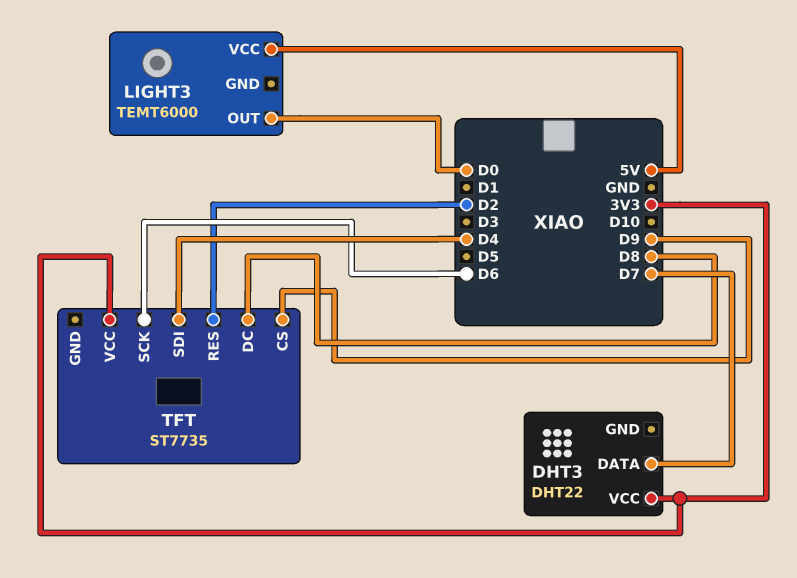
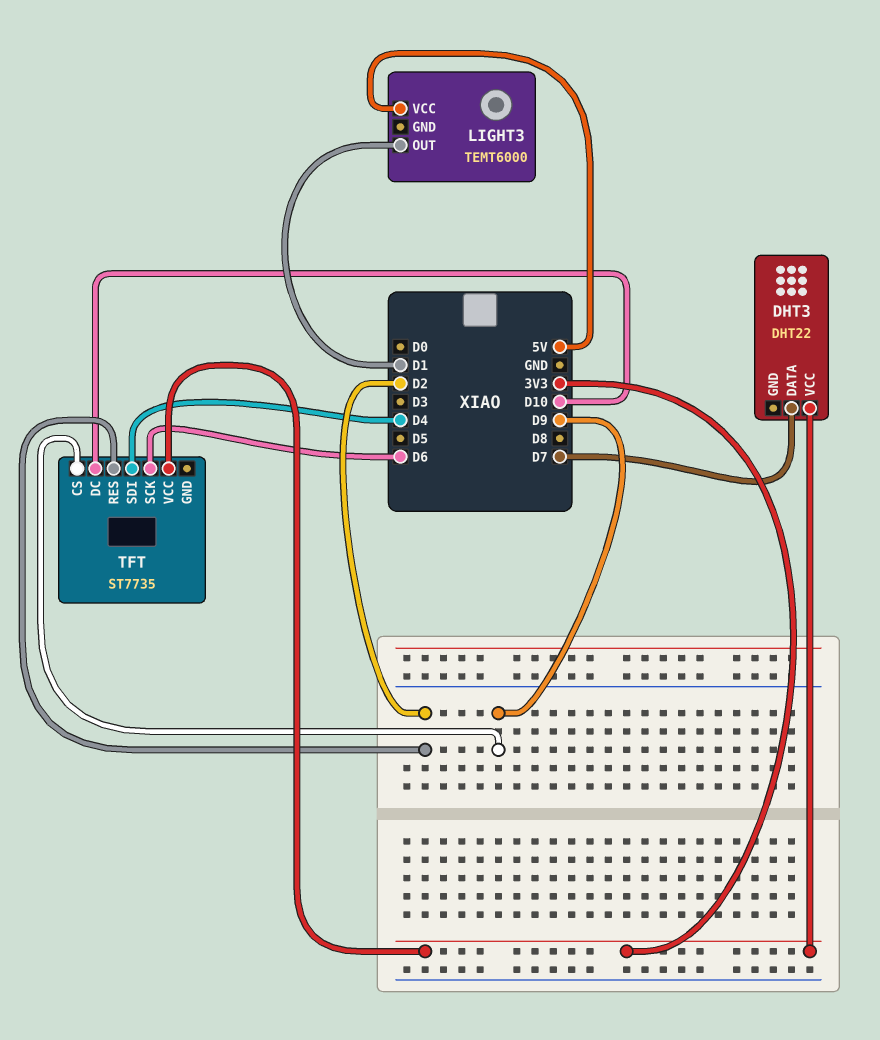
LIGHT3 pin OUT: D0 -> D1
TFT pin DC: D8 -> D10

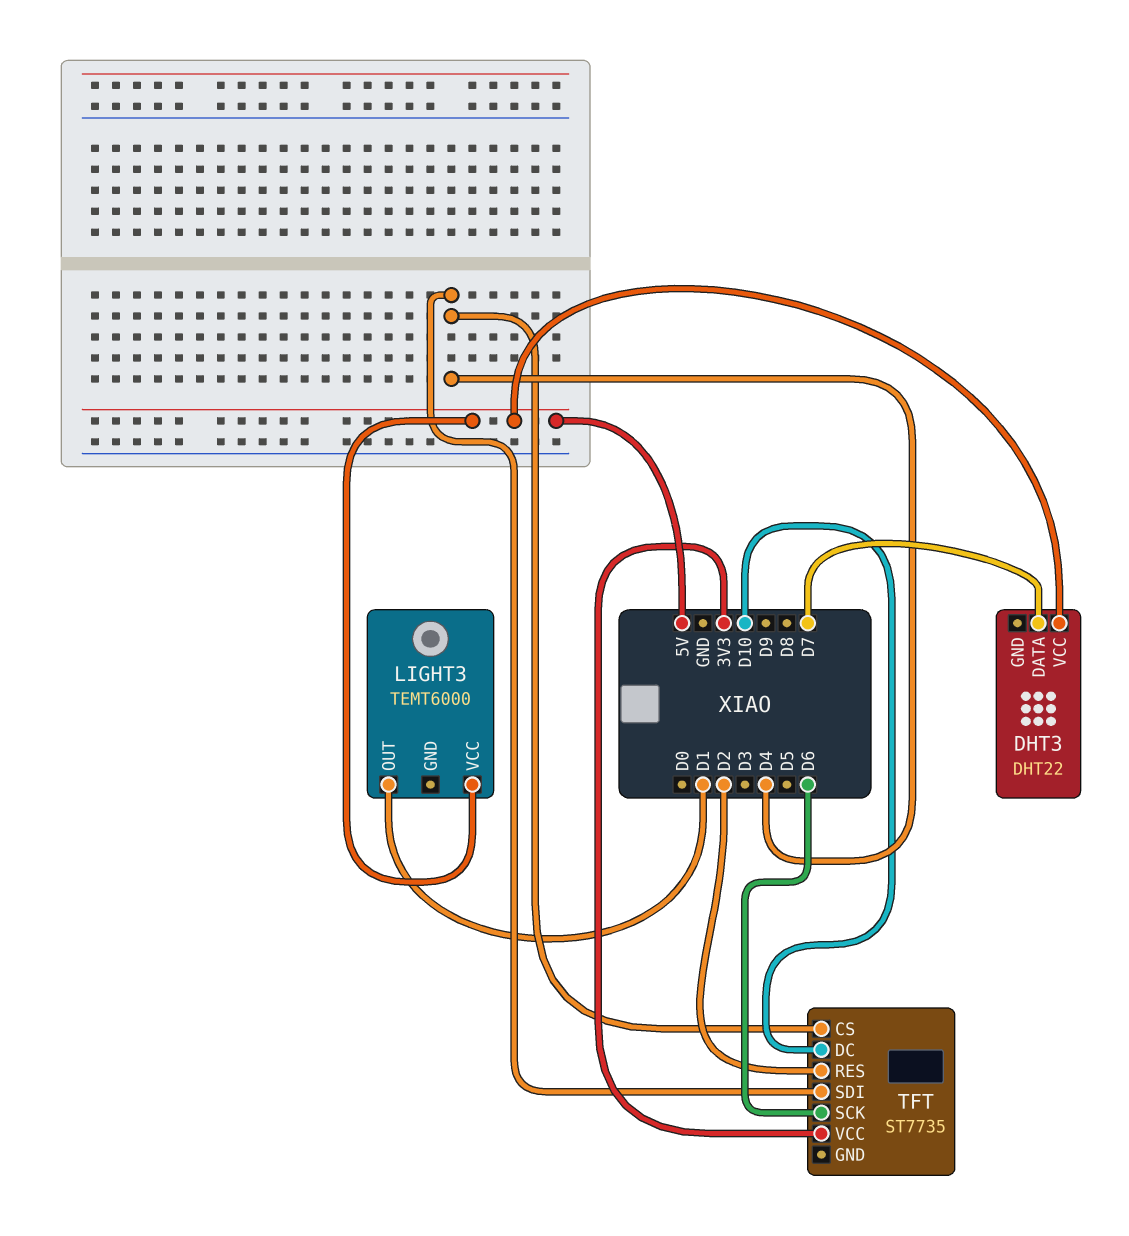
DHT3 pin VCC: 3V3 -> 5V
TFT pin CS: D9 -> D4

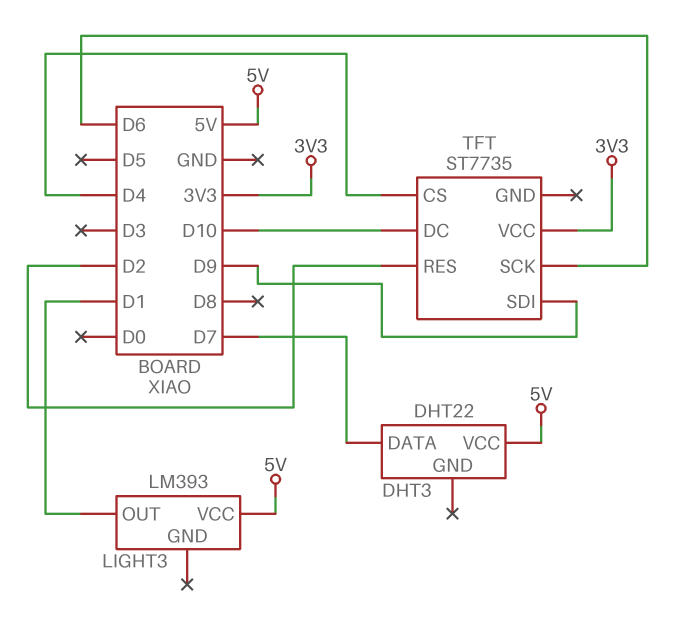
LIGHT3: TEMT6000 -> LM393
TFT pin SDI: D4 -> D9

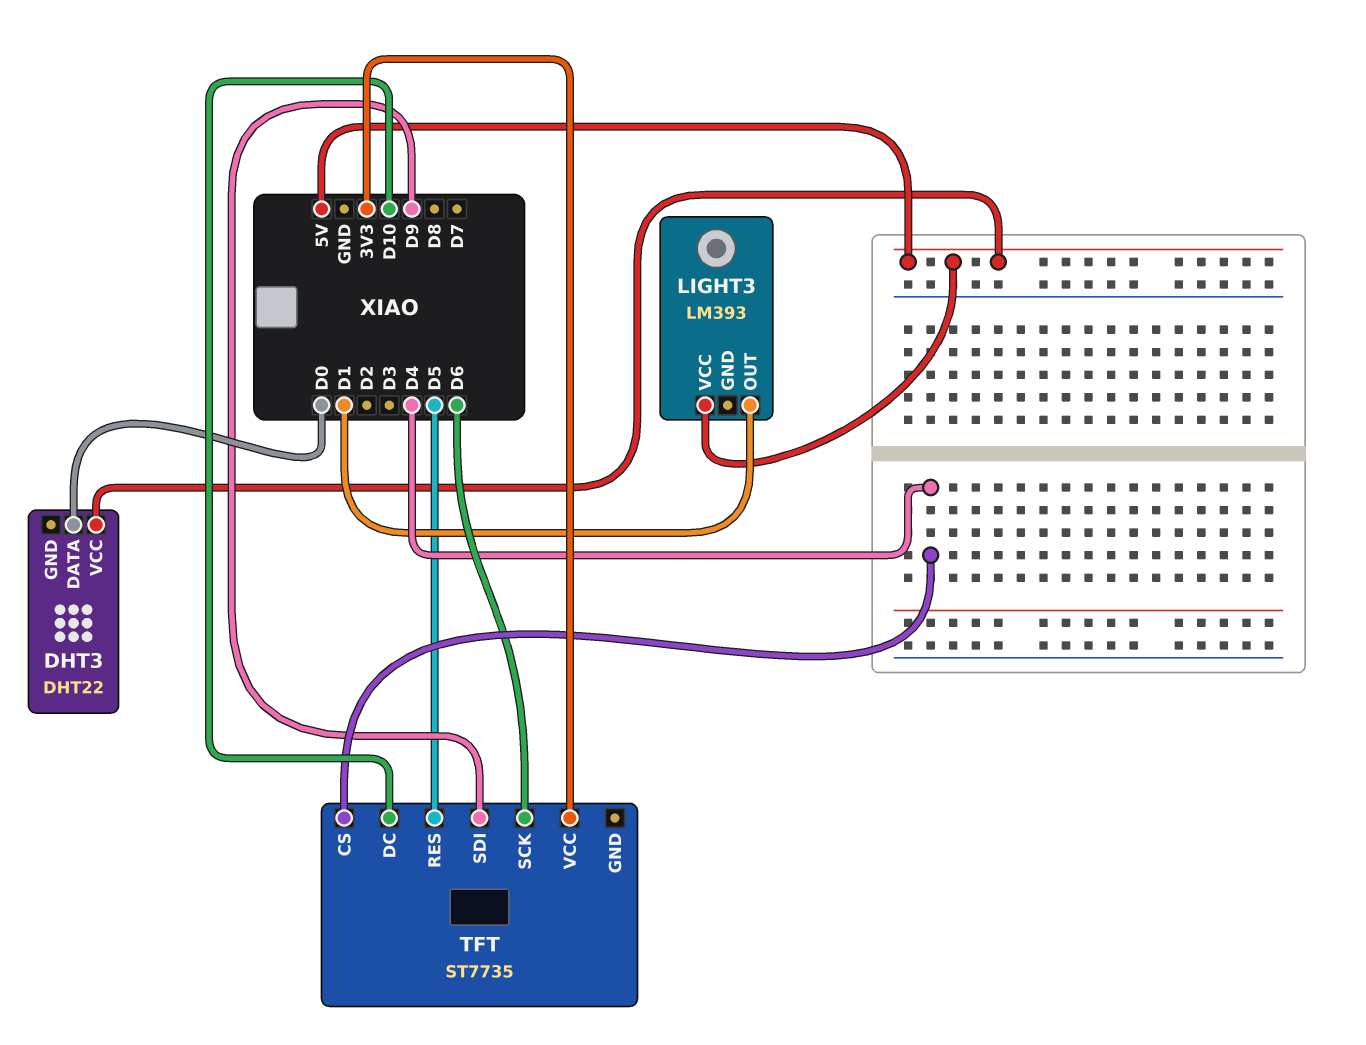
DHT3 pin DATA: D7 -> D0
TFT pin RES: D2 -> D5

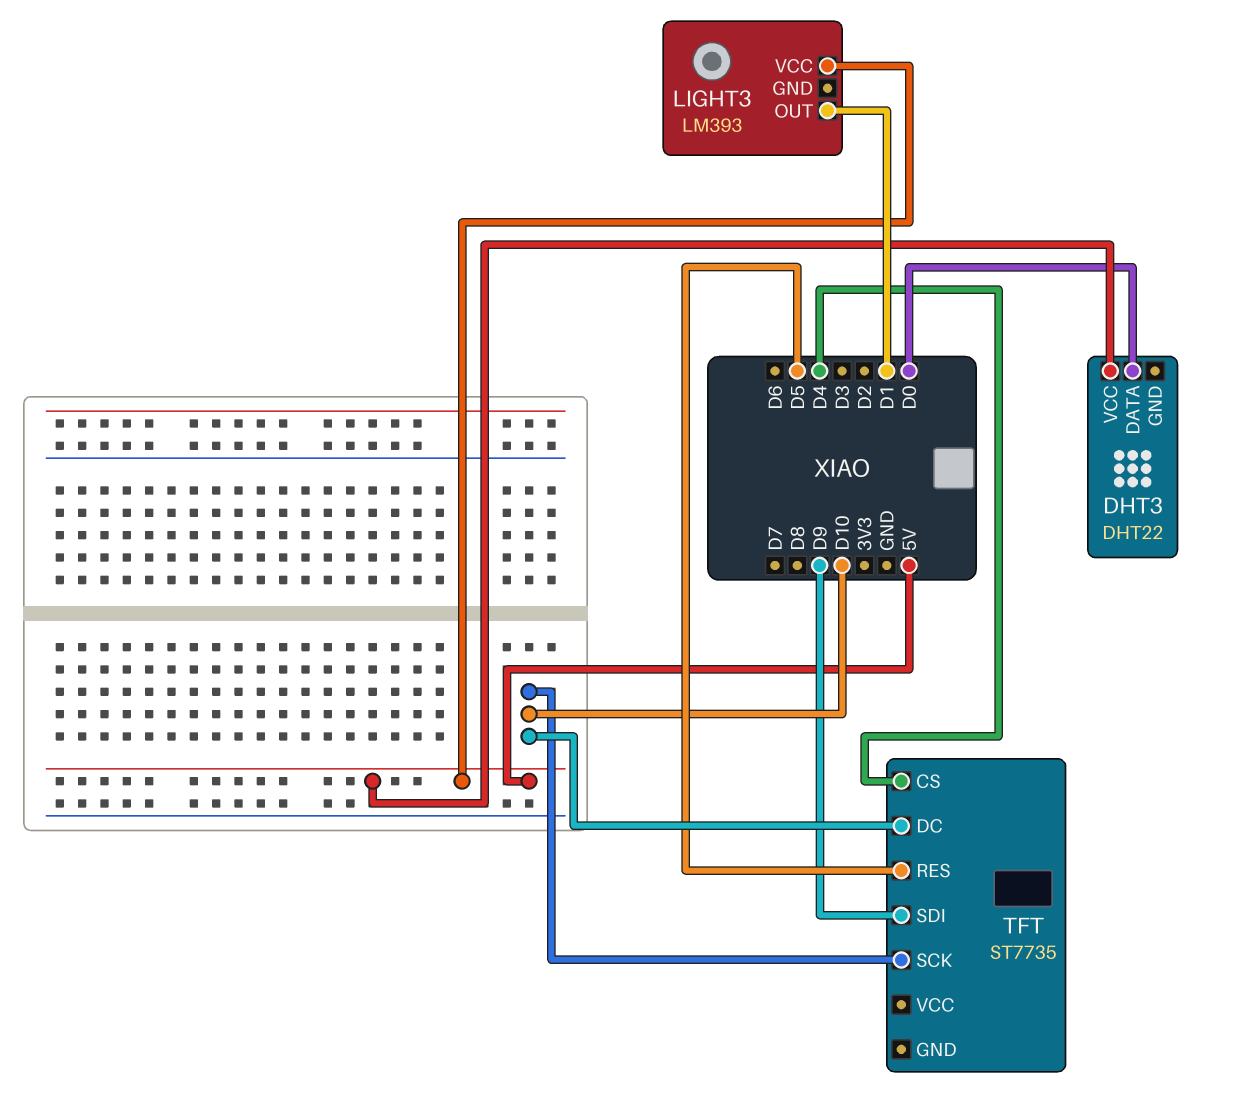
TFT pin SCK: D6 -> D10
TFT pin VCC: 3V3 -> none

